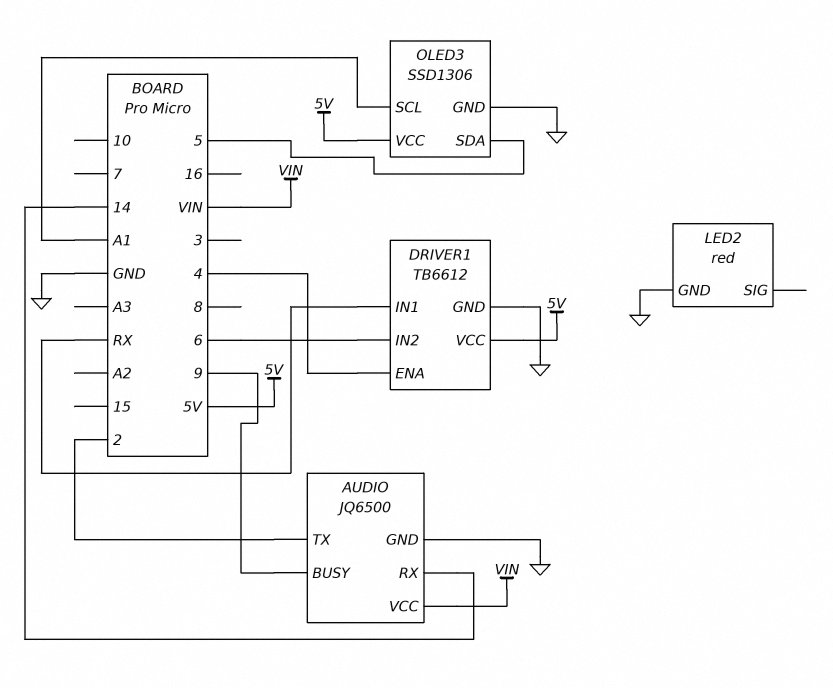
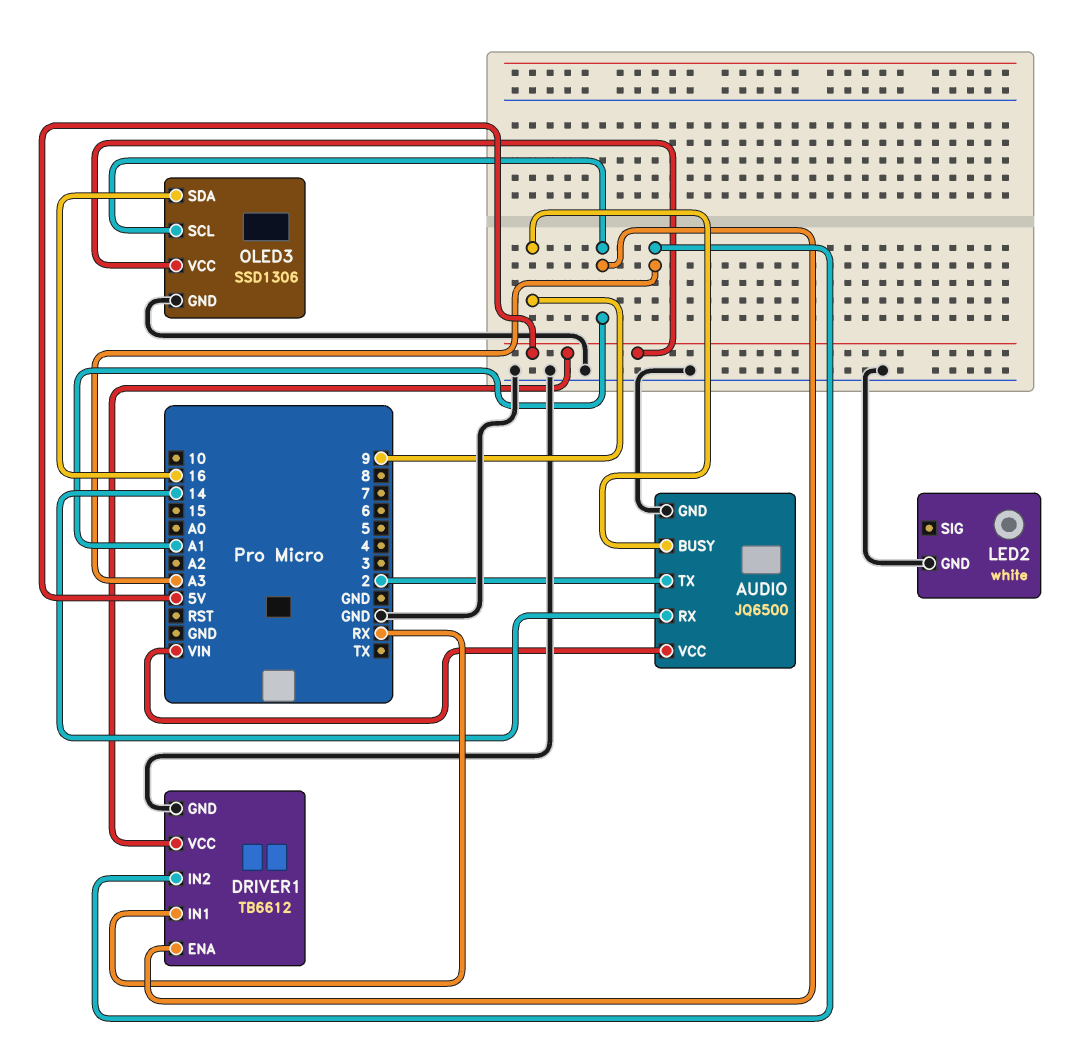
DRIVER1 pin ENA: 4 -> A1
DRIVER1 pin IN2: 6 -> A3
LED2: red -> white
OLED3 pin SDA: 5 -> 16

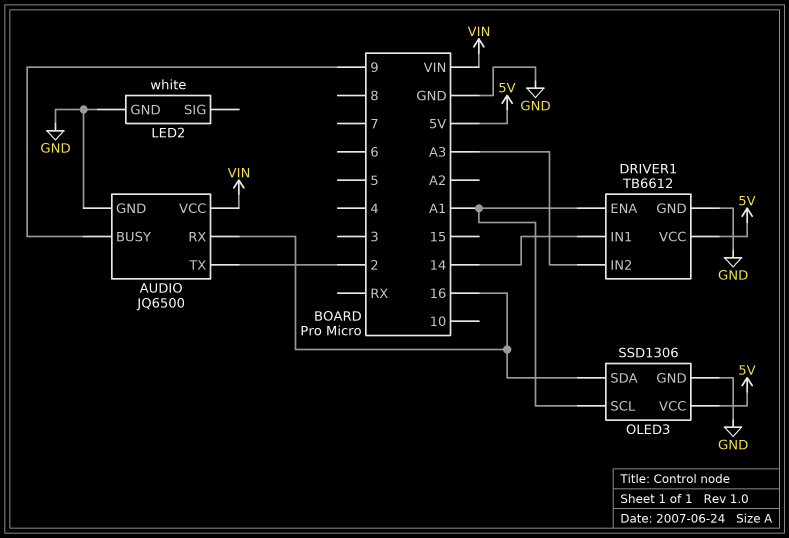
AUDIO pin RX: 14 -> 16
DRIVER1 pin IN1: RX -> 14

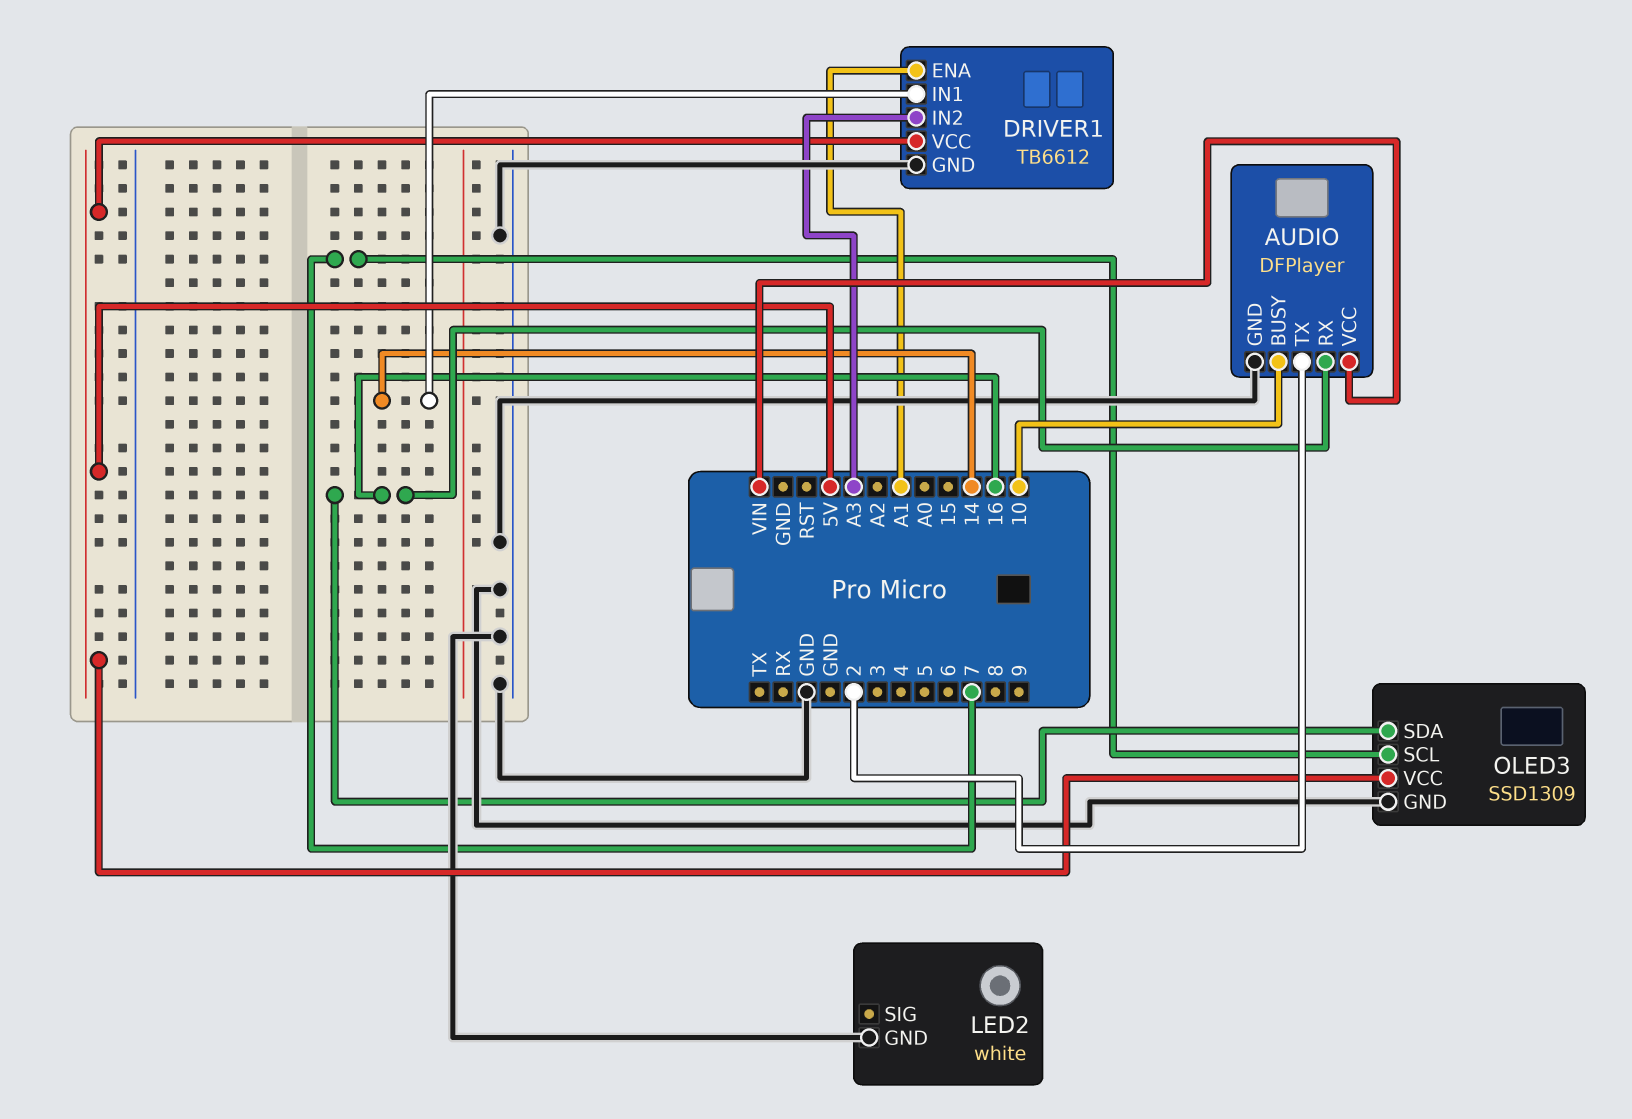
AUDIO: JQ6500 -> DFPlayer
AUDIO pin BUSY: 9 -> 10
OLED3: SSD1306 -> SSD1309
OLED3 pin SCL: A1 -> 7

